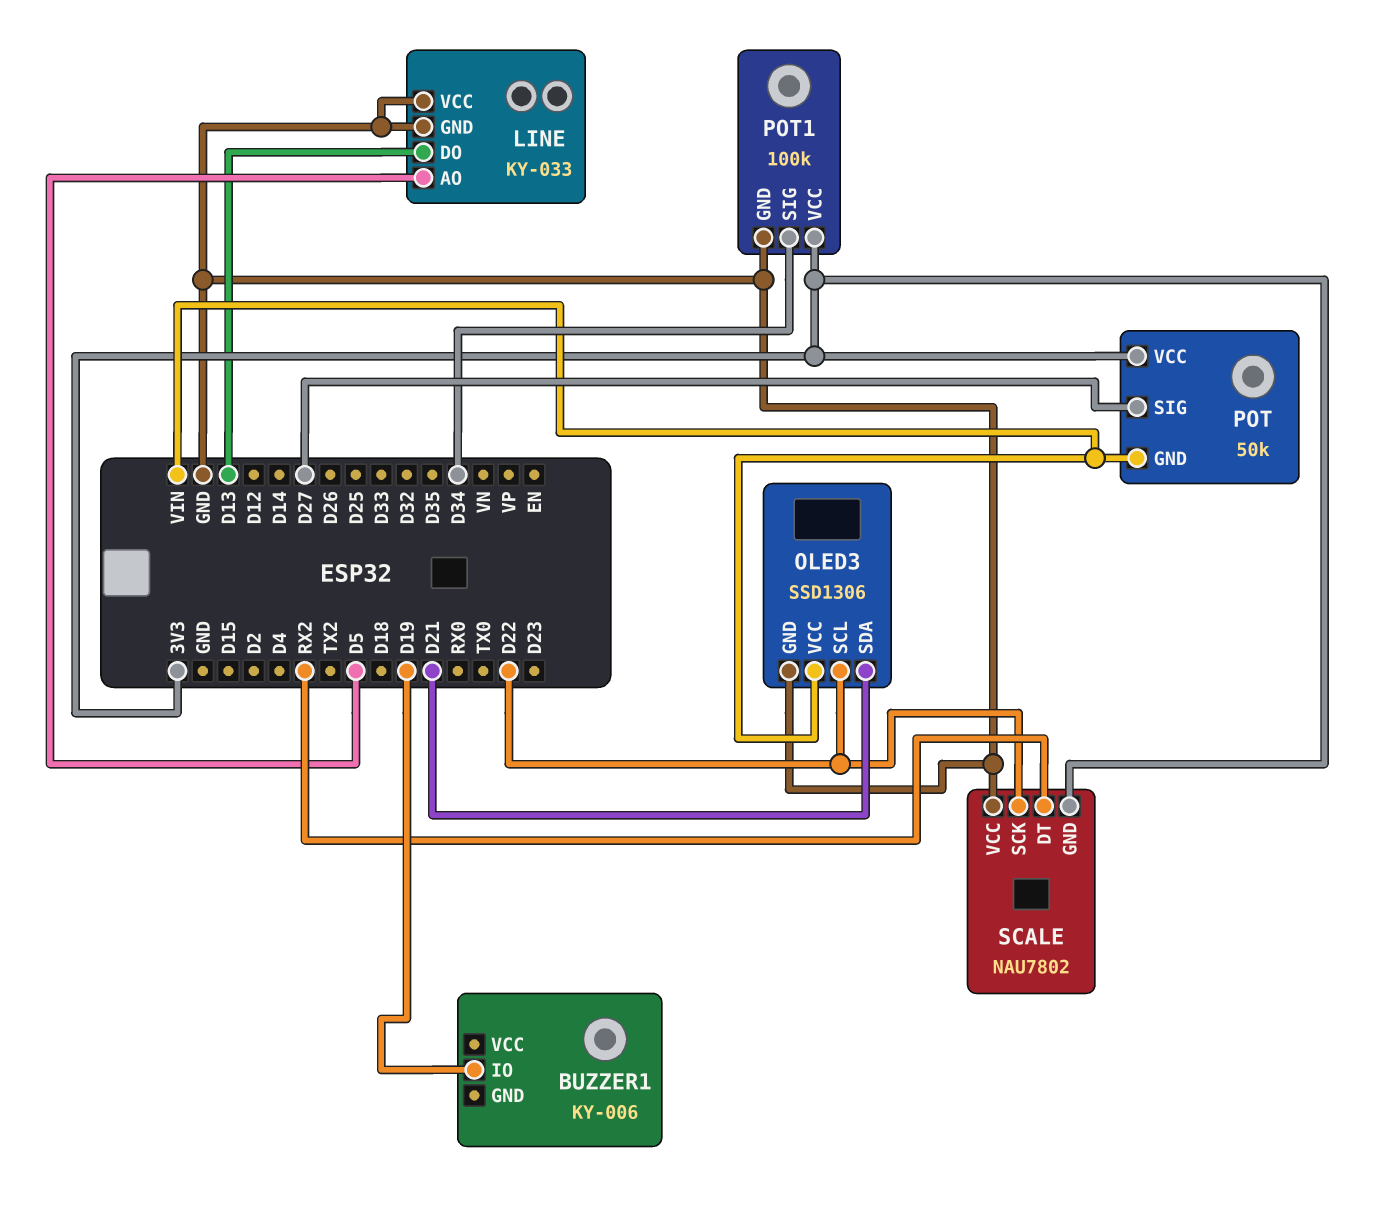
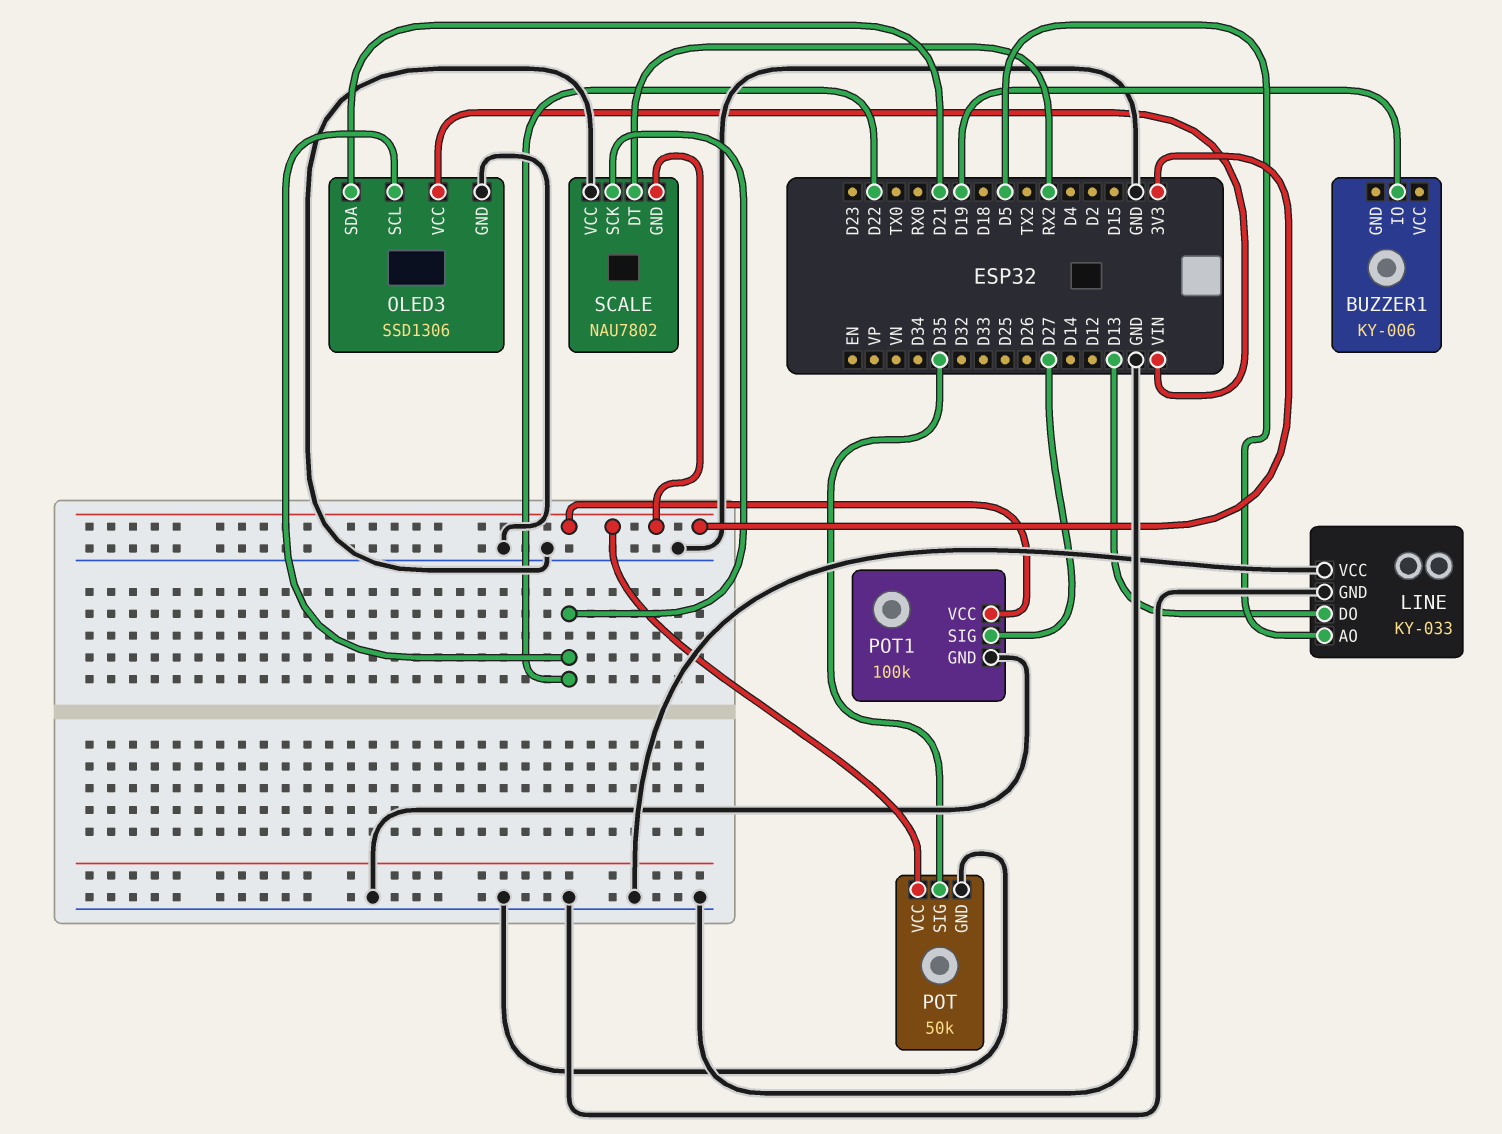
POT pin GND: VIN -> GND
POT pin SIG: D27 -> D35
POT1 pin SIG: D34 -> D27

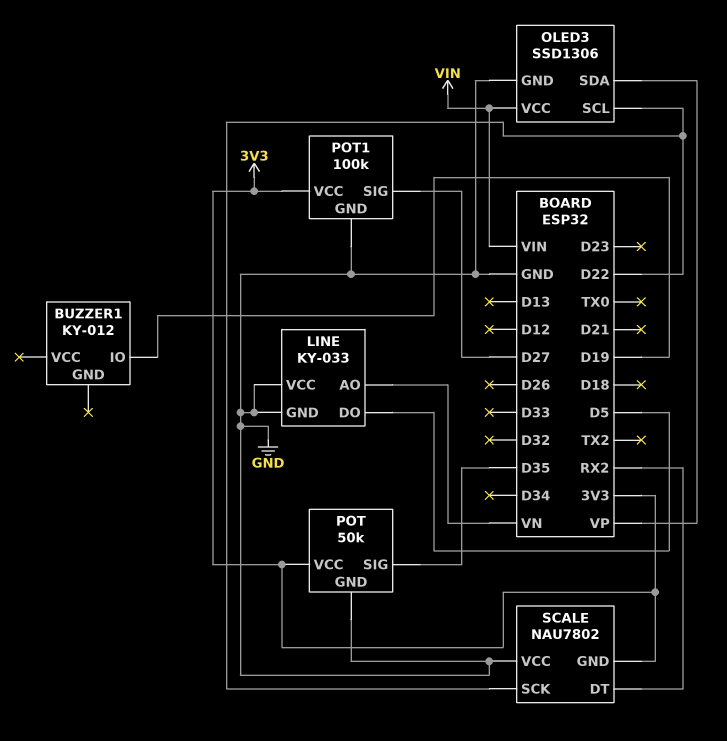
BUZZER1: KY-006 -> KY-012
LINE pin AO: D5 -> VN
LINE pin DO: D13 -> D5
OLED3 pin SDA: D21 -> VP

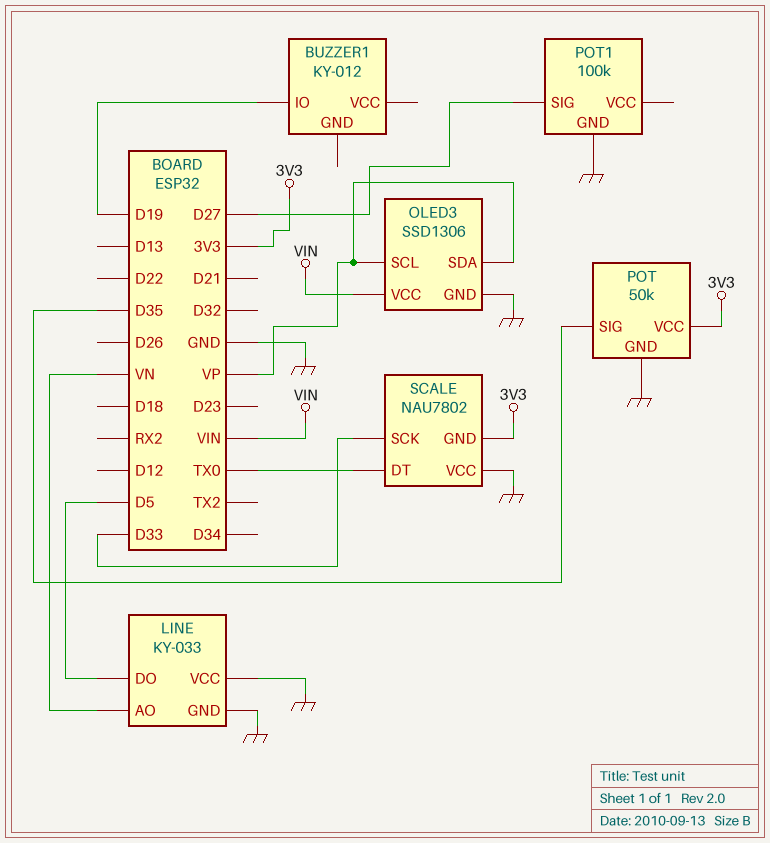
OLED3 pin SCL: D22 -> VP
POT1 pin VCC: 3V3 -> none
SCALE pin DT: RX2 -> TX0
SCALE pin SCK: D22 -> D33

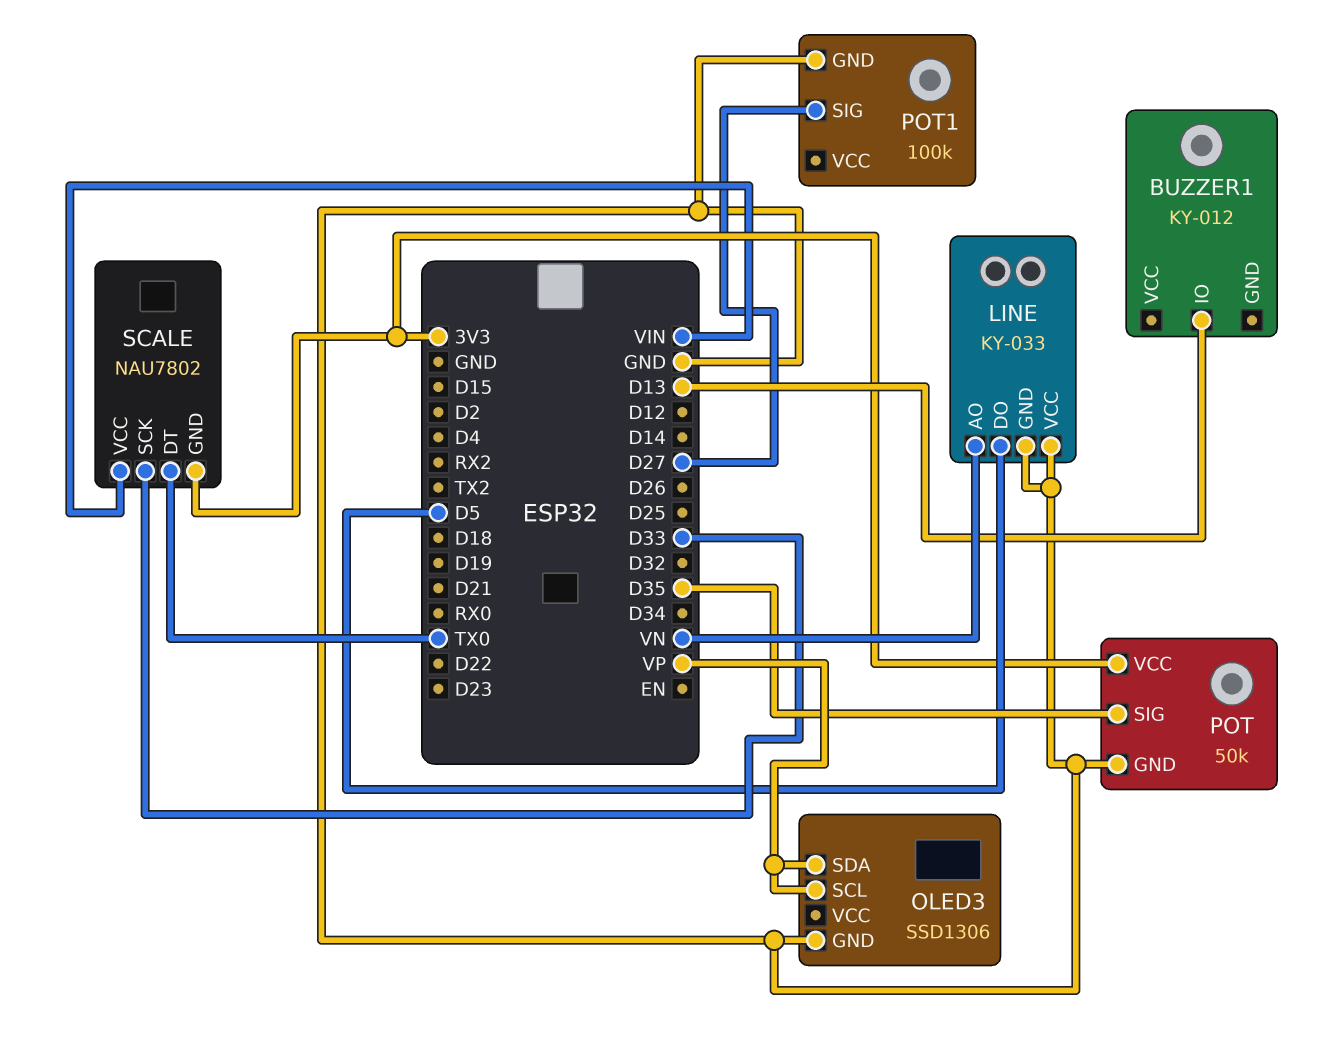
BUZZER1 pin IO: D19 -> D13
OLED3 pin VCC: VIN -> none
SCALE pin VCC: GND -> VIN

